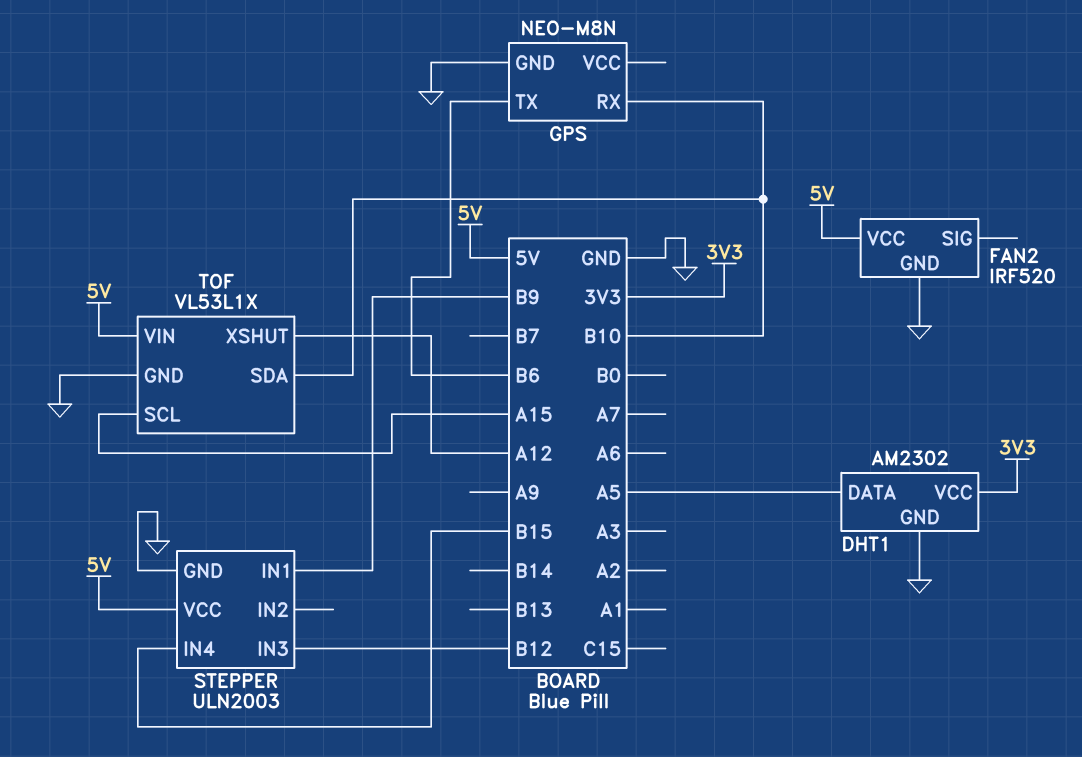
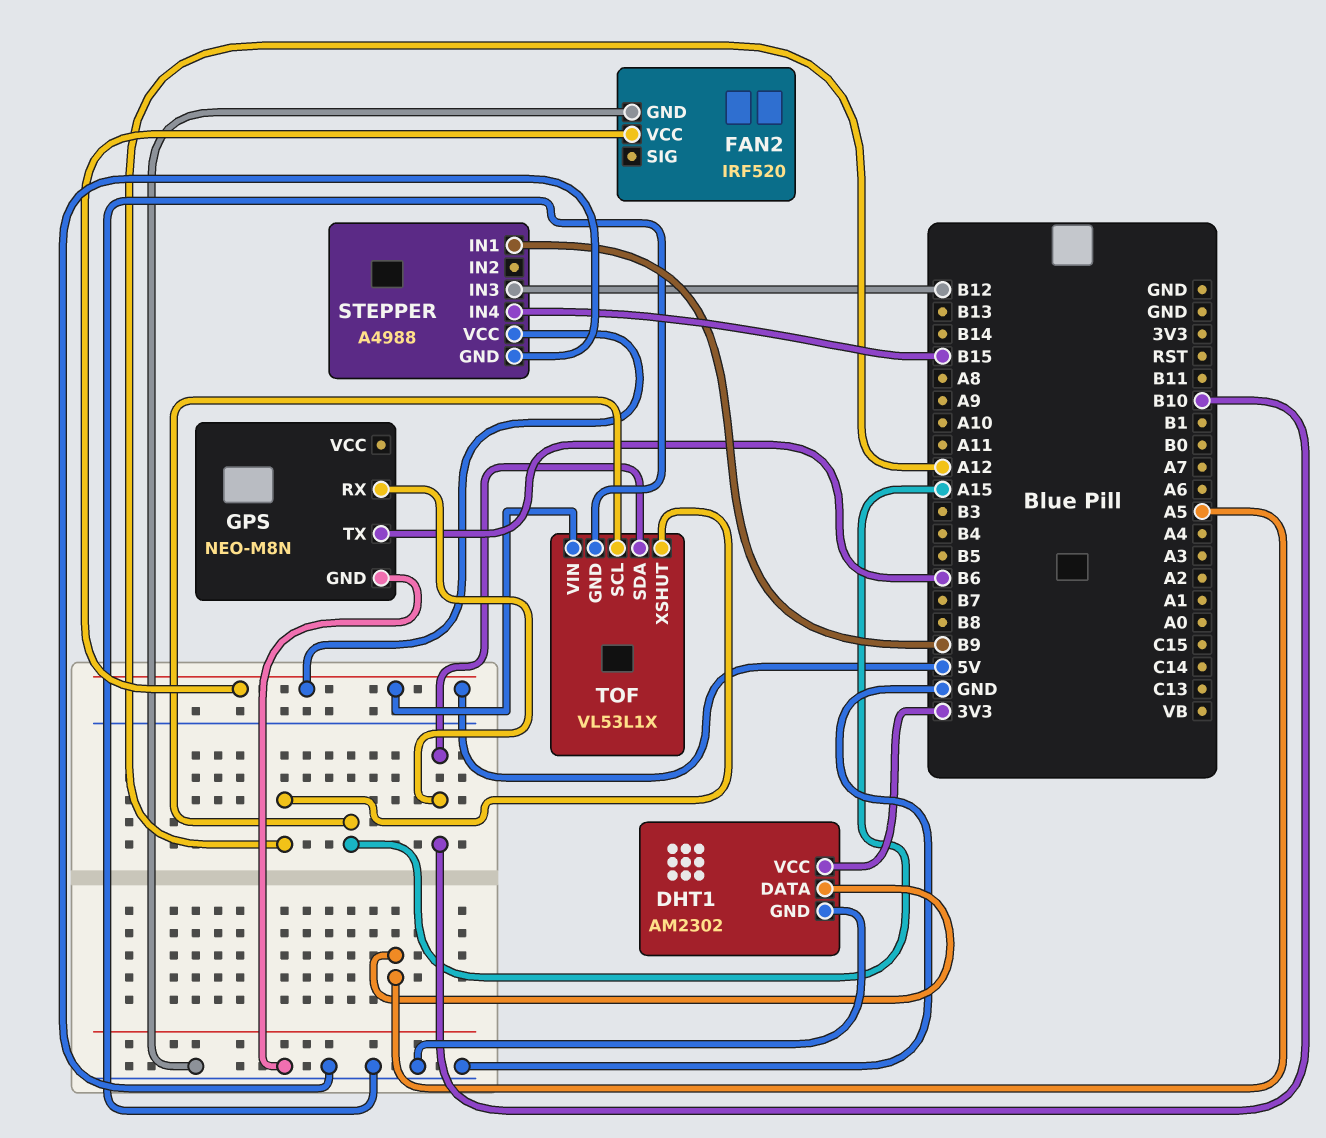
STEPPER: ULN2003 -> A4988

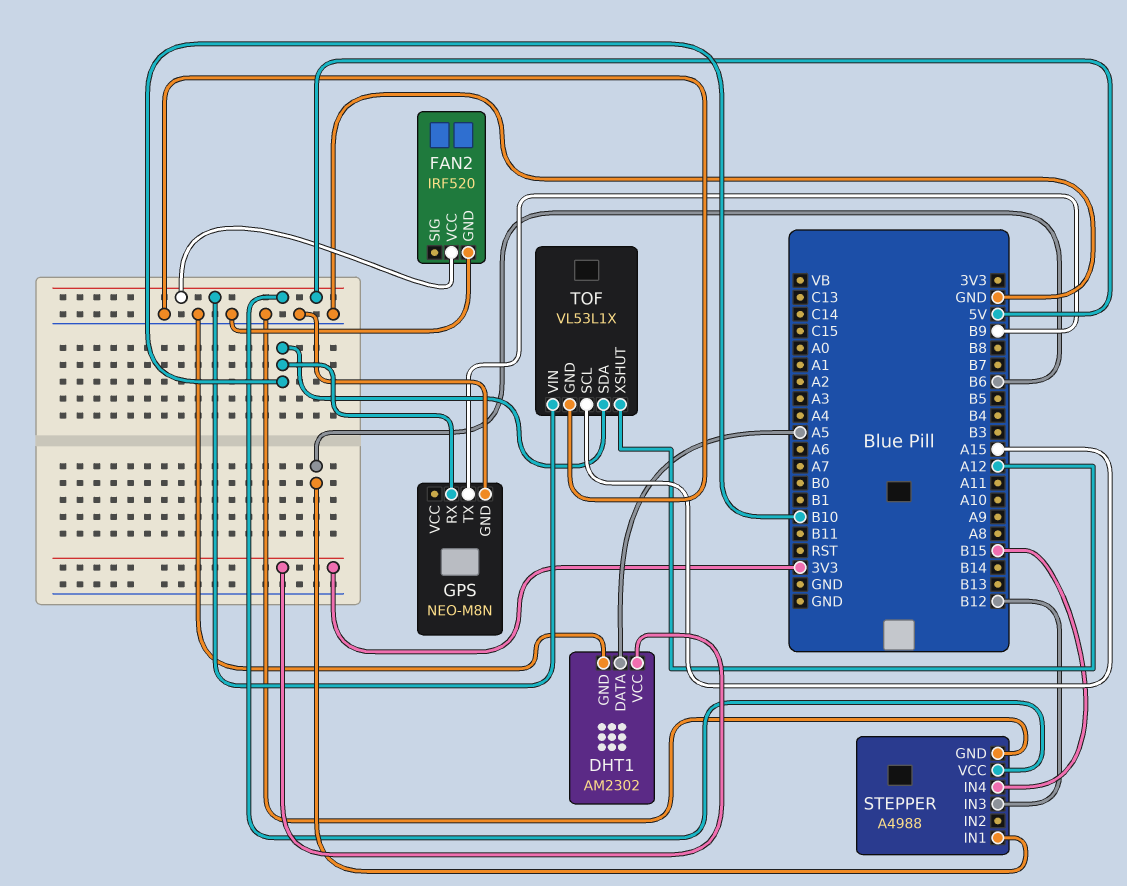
GPS pin TX: B6 -> B9
STEPPER pin IN1: B9 -> B6

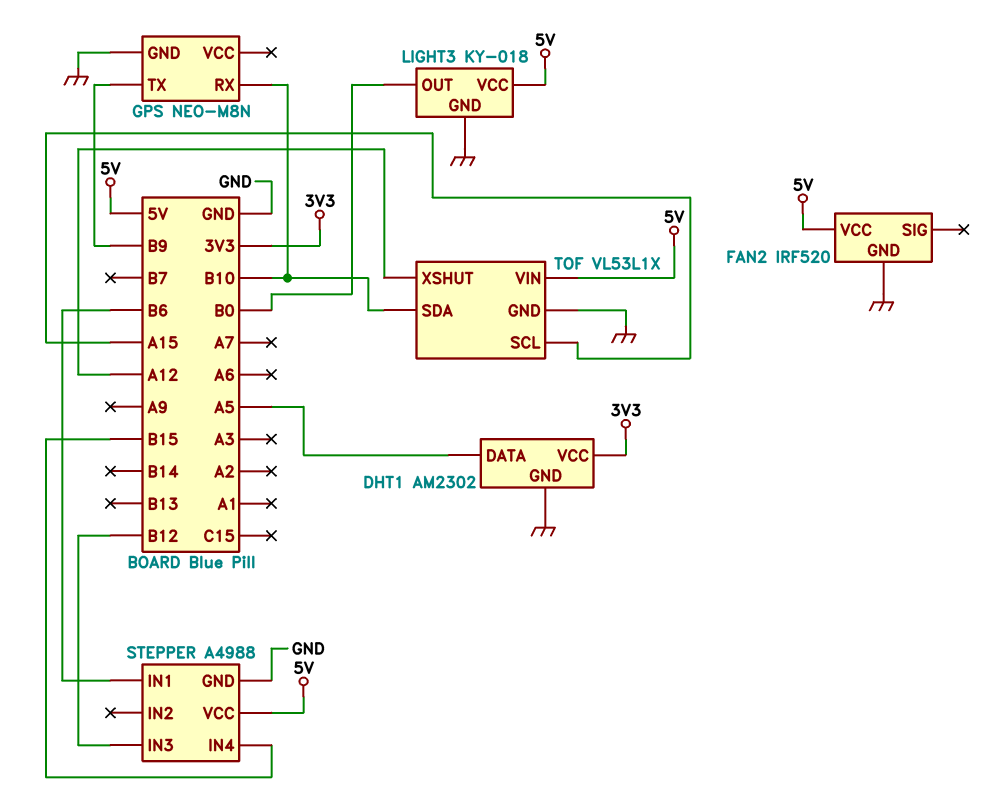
LIGHT3: none -> KY-018
LIGHT3 pin GND: none -> GND
LIGHT3 pin OUT: none -> B0
LIGHT3 pin VCC: none -> 5V

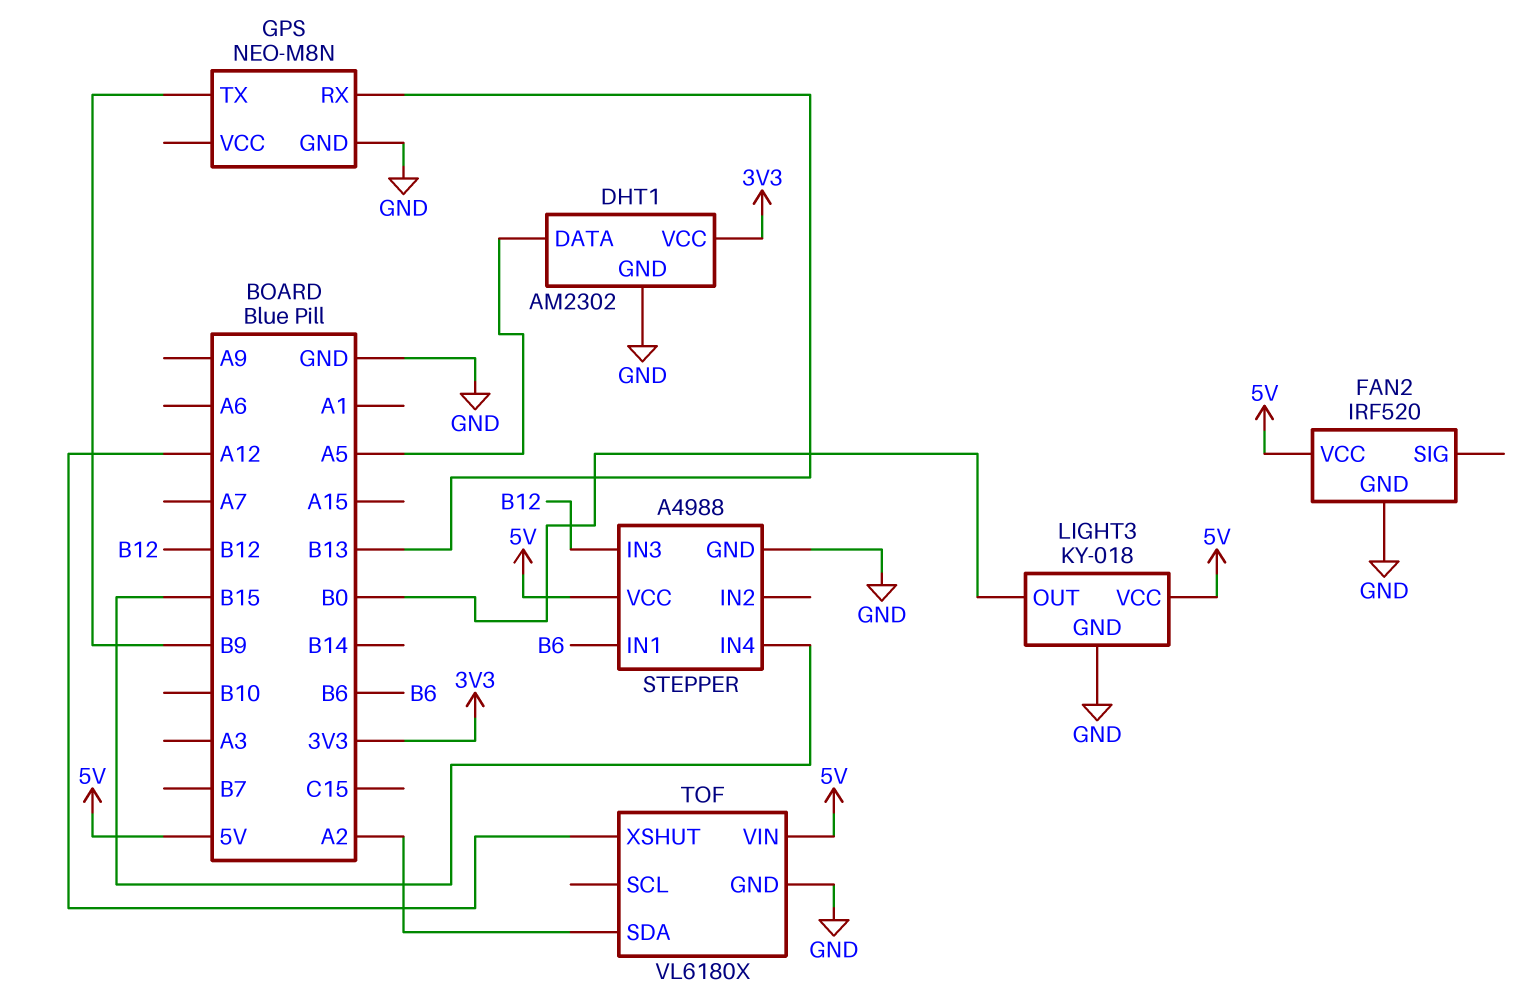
GPS pin RX: B10 -> B13
TOF: VL53L1X -> VL6180X
TOF pin SCL: A15 -> none
TOF pin SDA: B10 -> A2

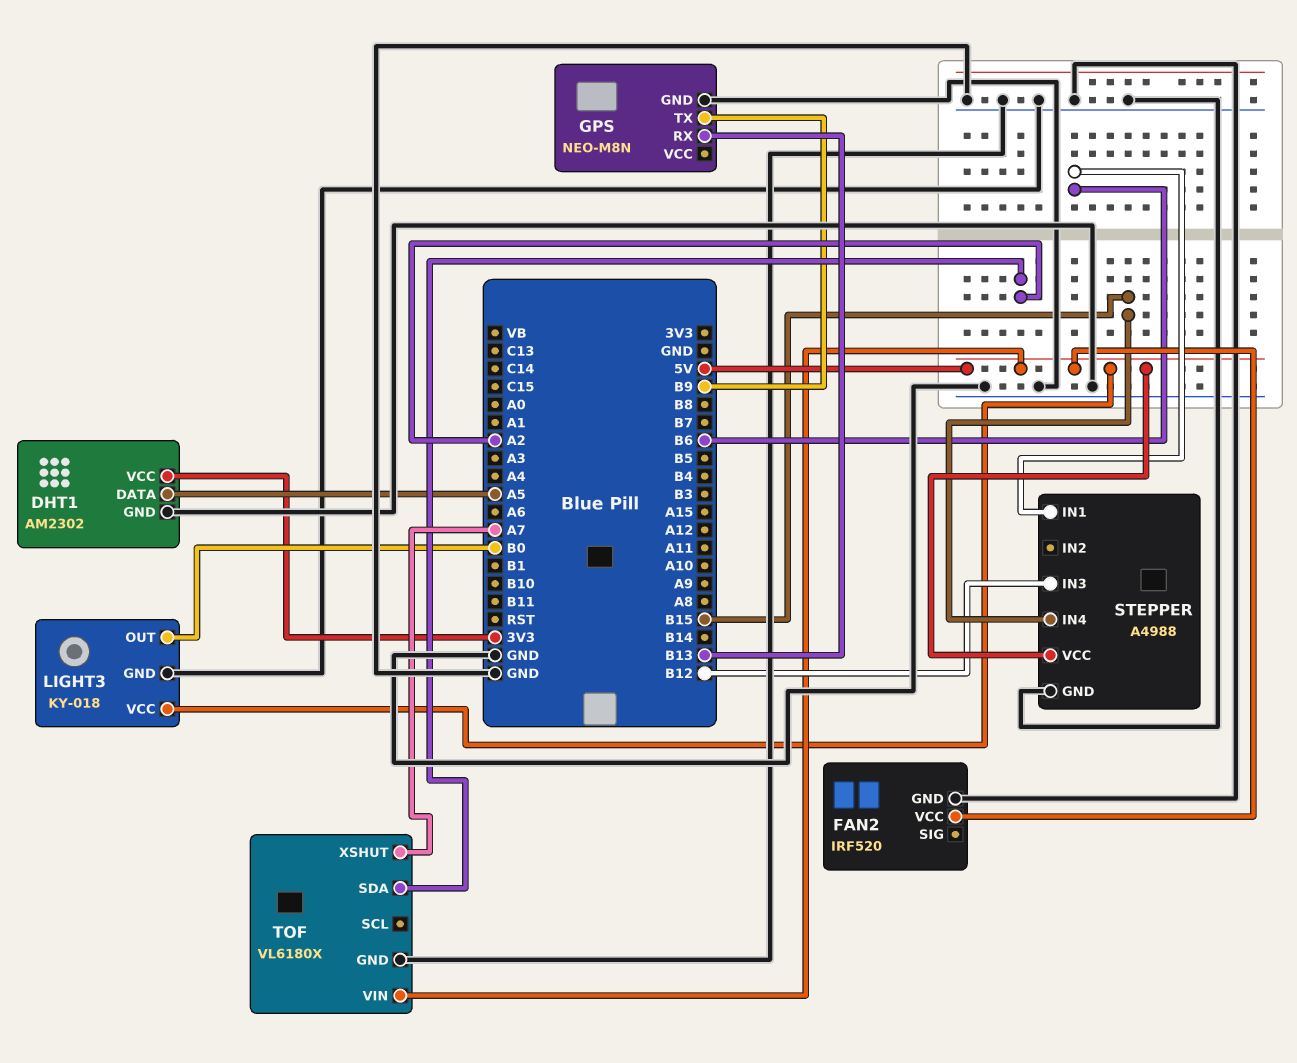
TOF pin XSHUT: A12 -> A7

